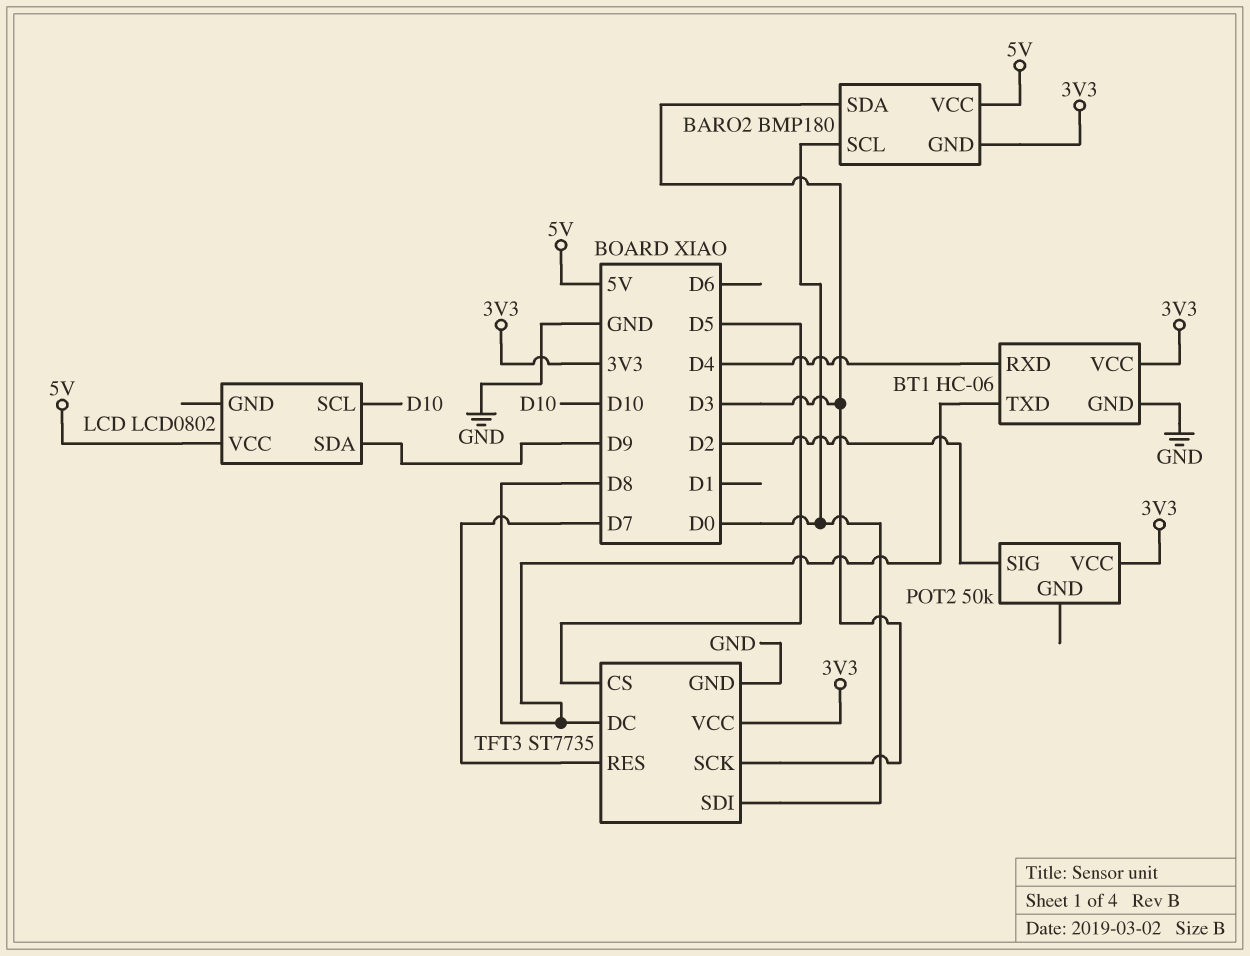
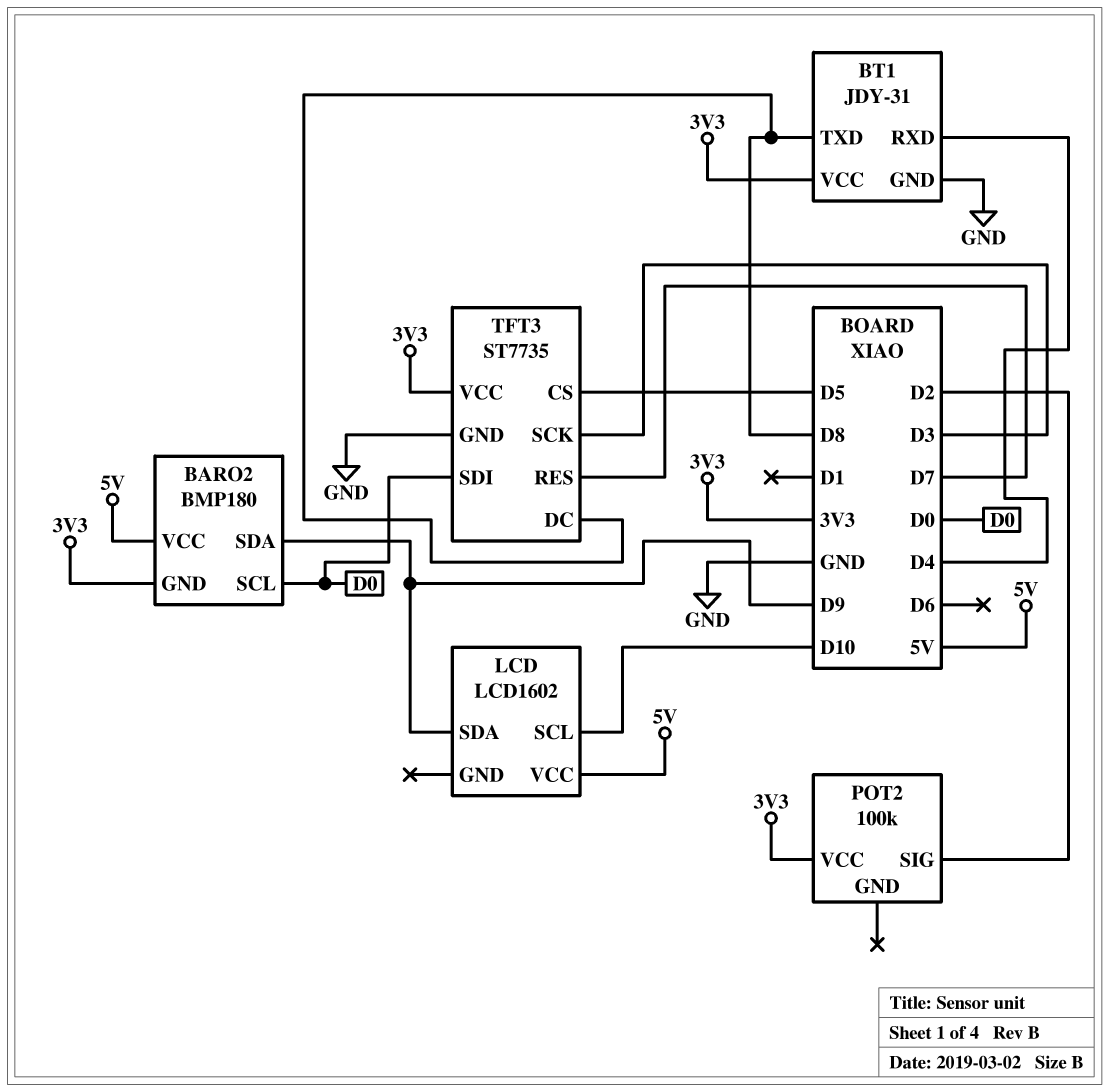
BARO2 pin SDA: D3 -> D9
BT1: HC-06 -> JDY-31
LCD: LCD0802 -> LCD1602
POT2: 50k -> 100k

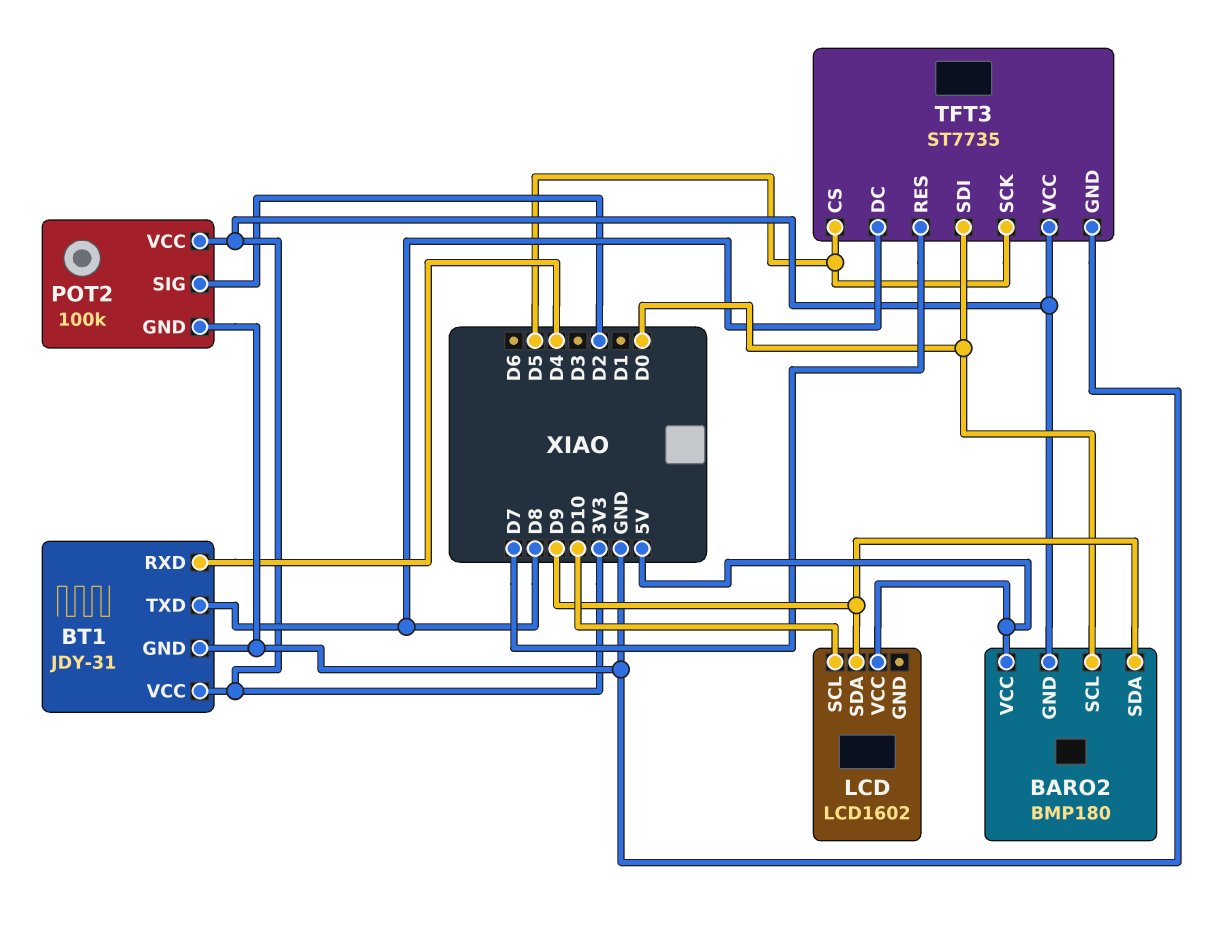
POT2 pin GND: none -> GND
TFT3 pin SCK: D3 -> D5

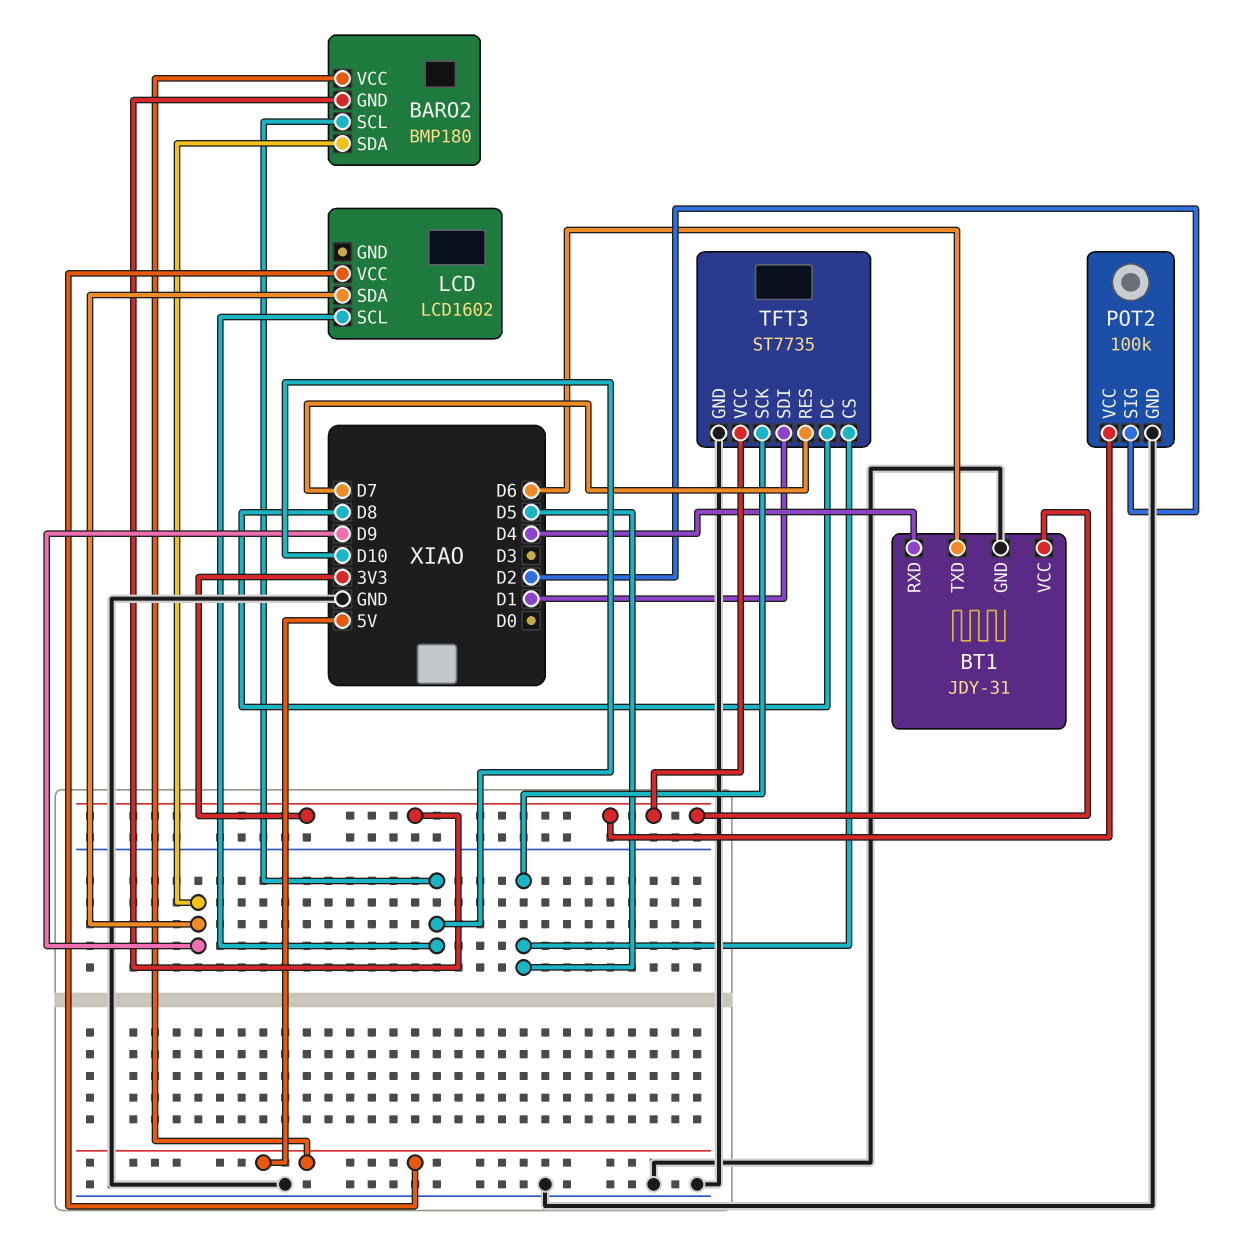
BARO2 pin SCL: D0 -> D10
BT1 pin TXD: D8 -> D6
TFT3 pin SDI: D0 -> D1

